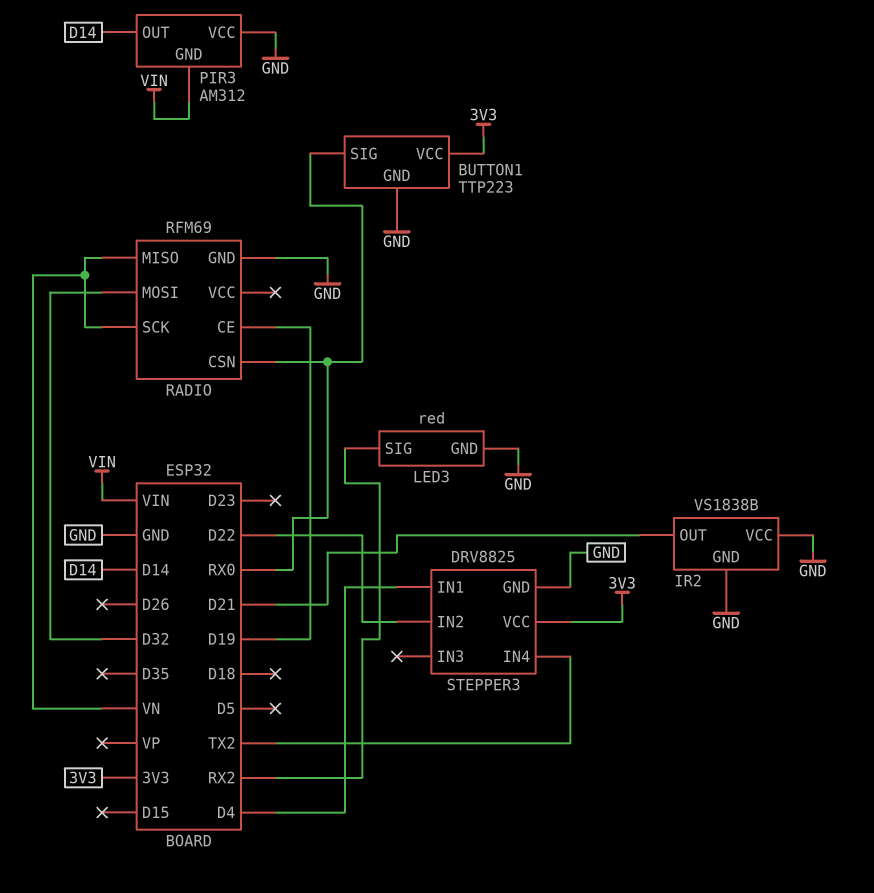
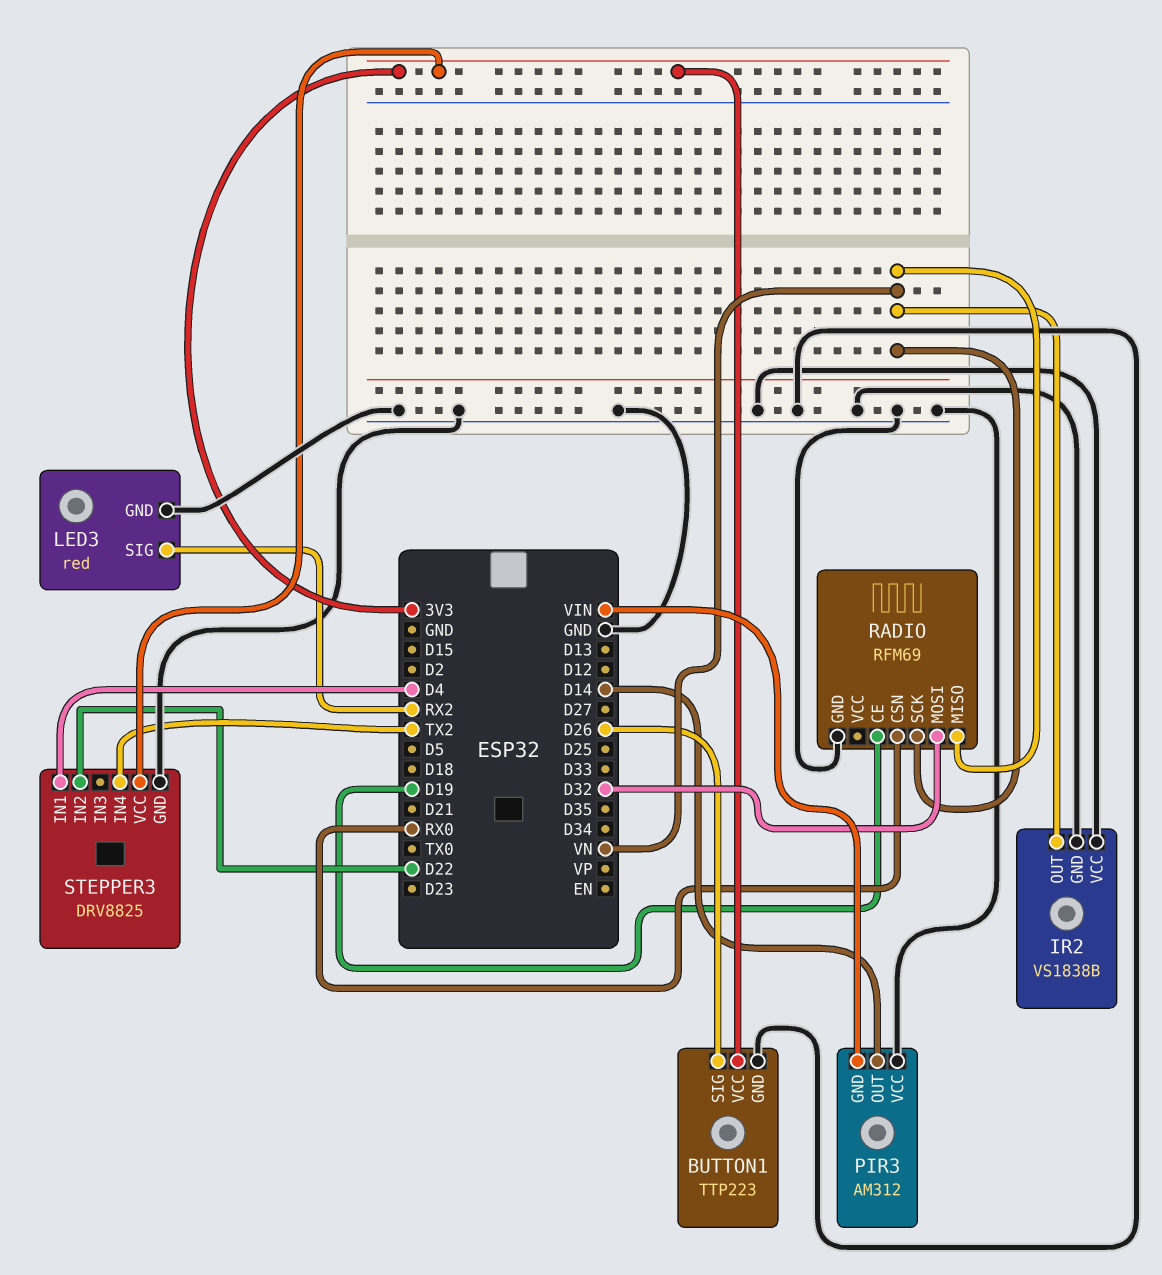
BUTTON1 pin SIG: RX0 -> D26
IR2 pin OUT: D21 -> VN

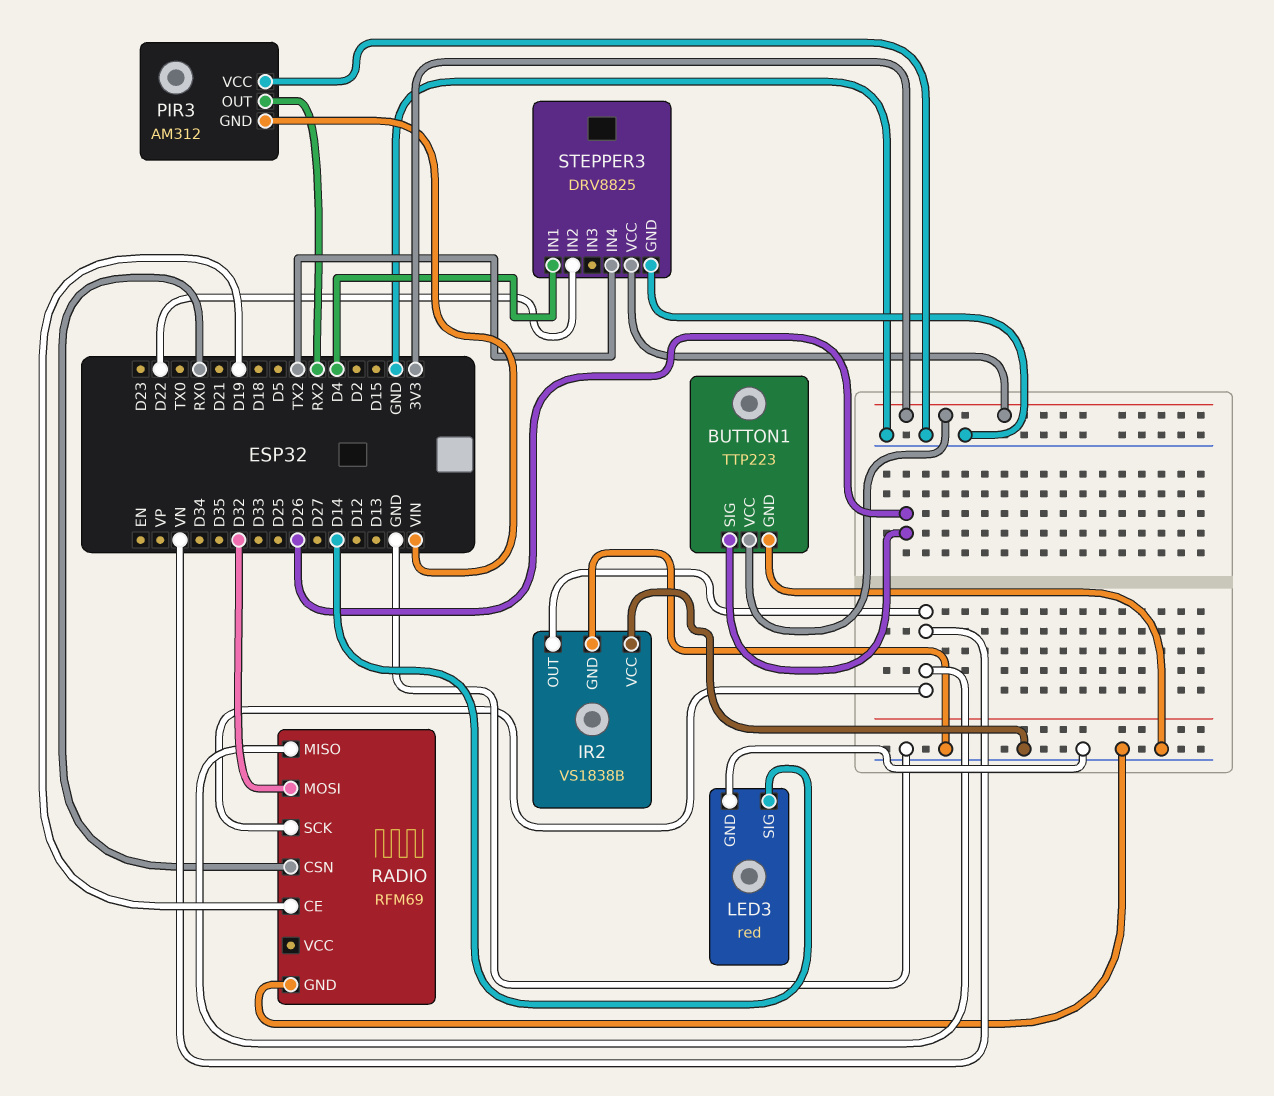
LED3 pin SIG: RX2 -> D14
PIR3 pin OUT: D14 -> RX2

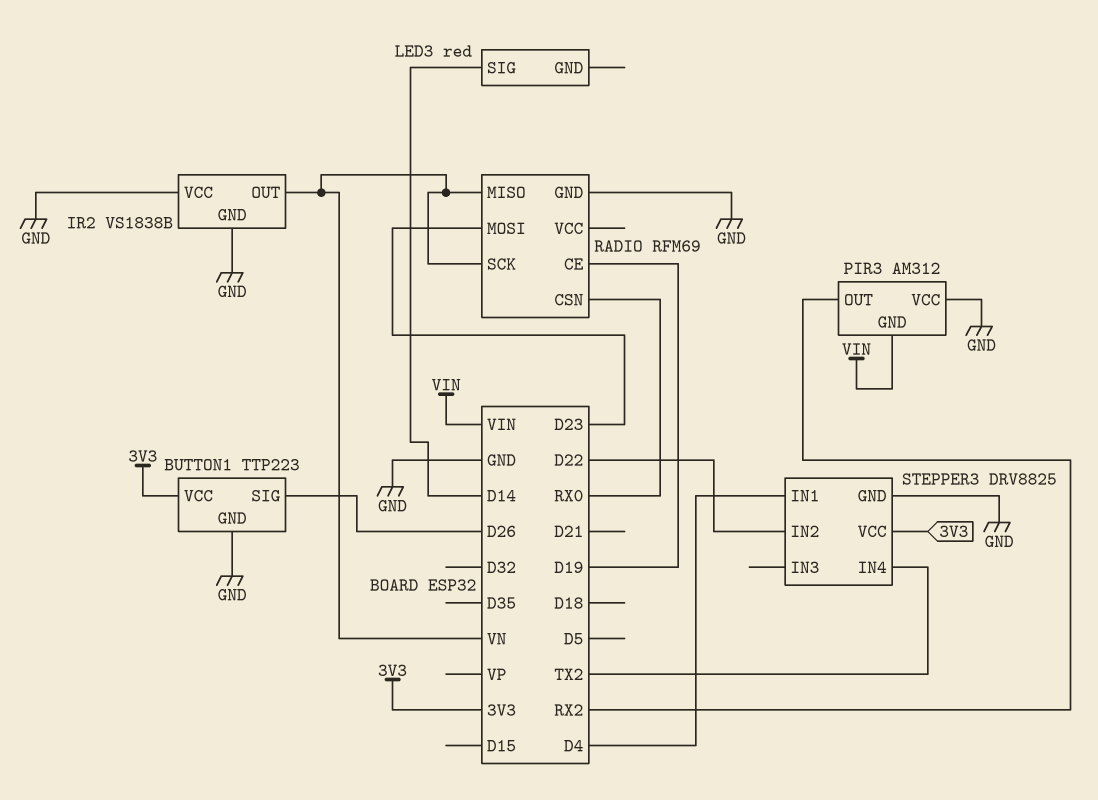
LED3 pin GND: GND -> none
RADIO pin MOSI: D32 -> D23

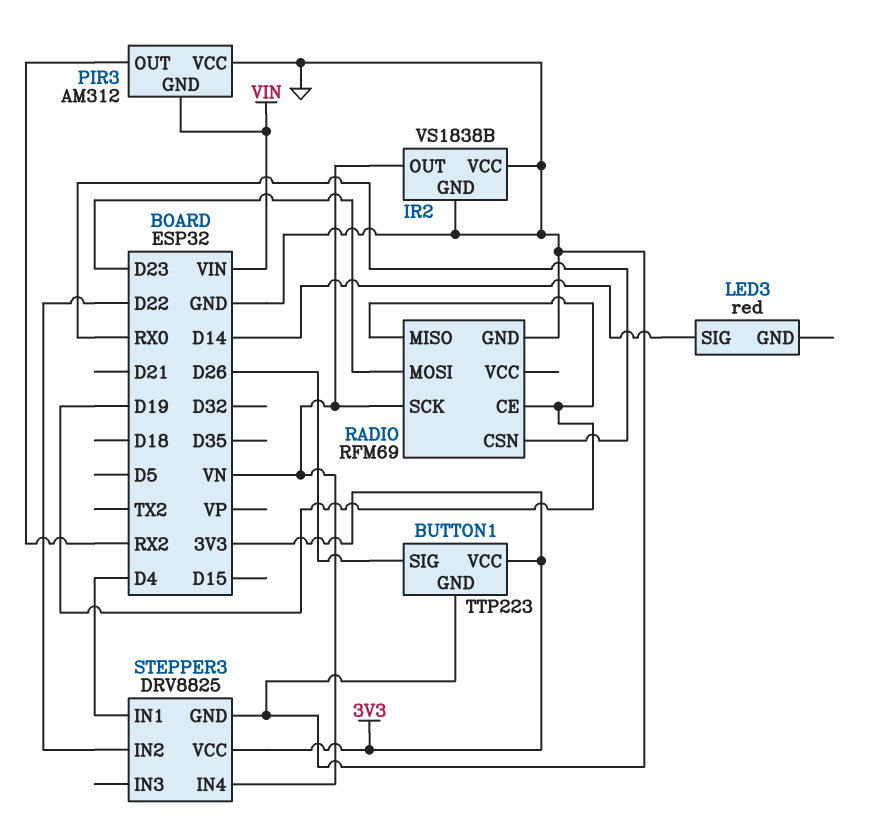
RADIO pin MISO: VN -> D19
STEPPER3 pin IN4: TX2 -> VN

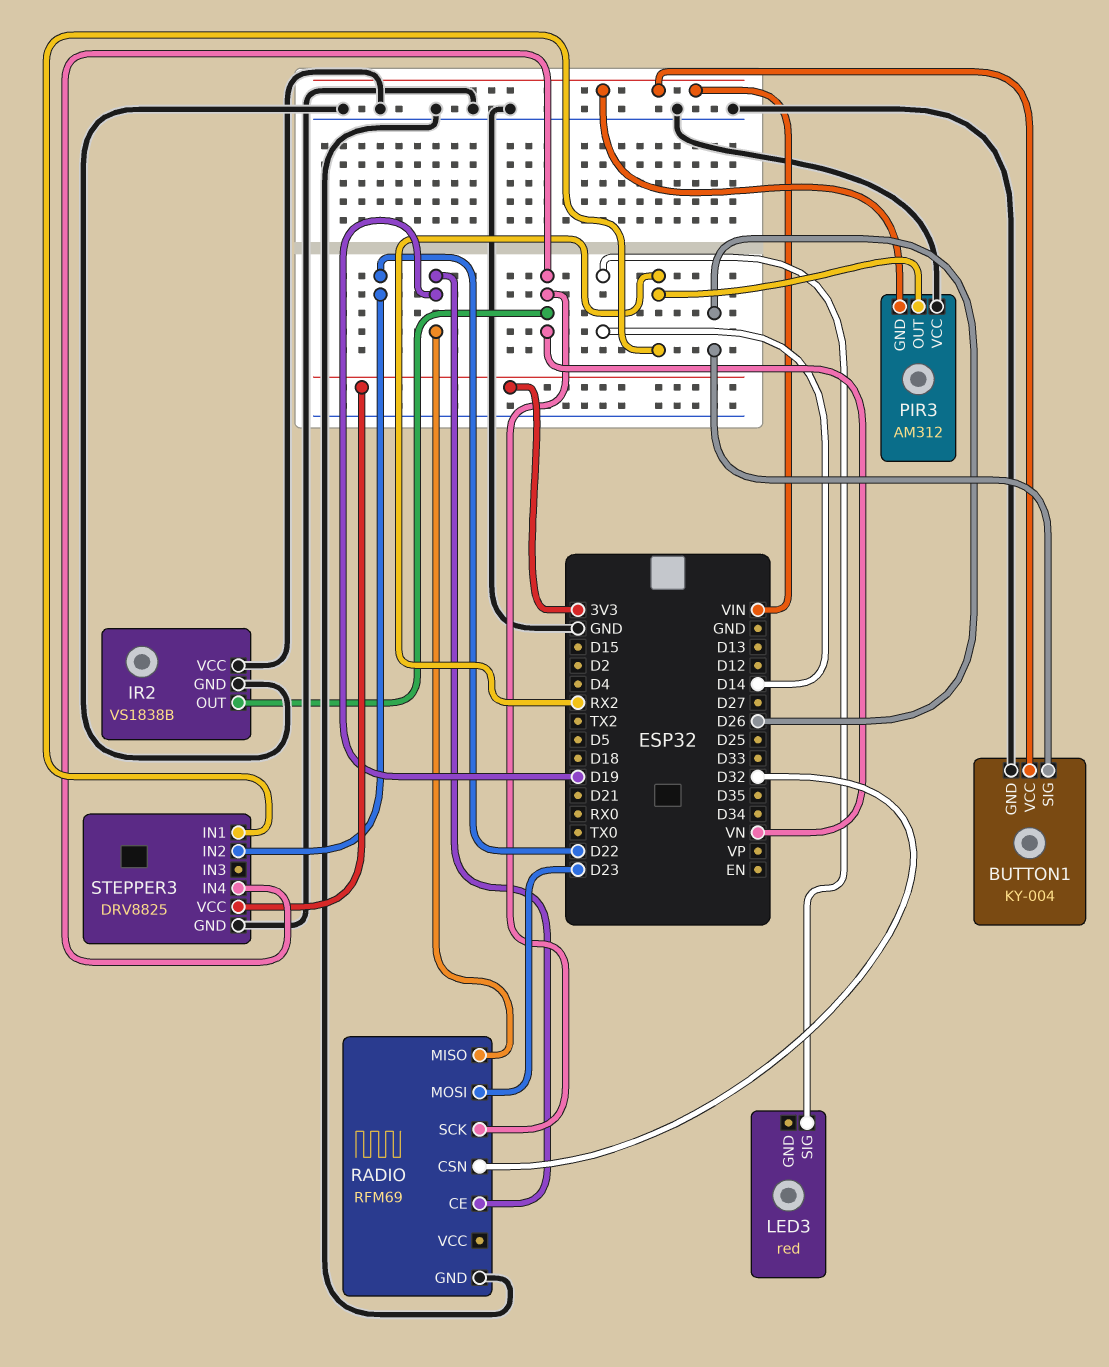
BUTTON1: TTP223 -> KY-004
BUTTON1 pin VCC: 3V3 -> VIN
RADIO pin CSN: RX0 -> D32
STEPPER3 pin IN1: D4 -> RX2

